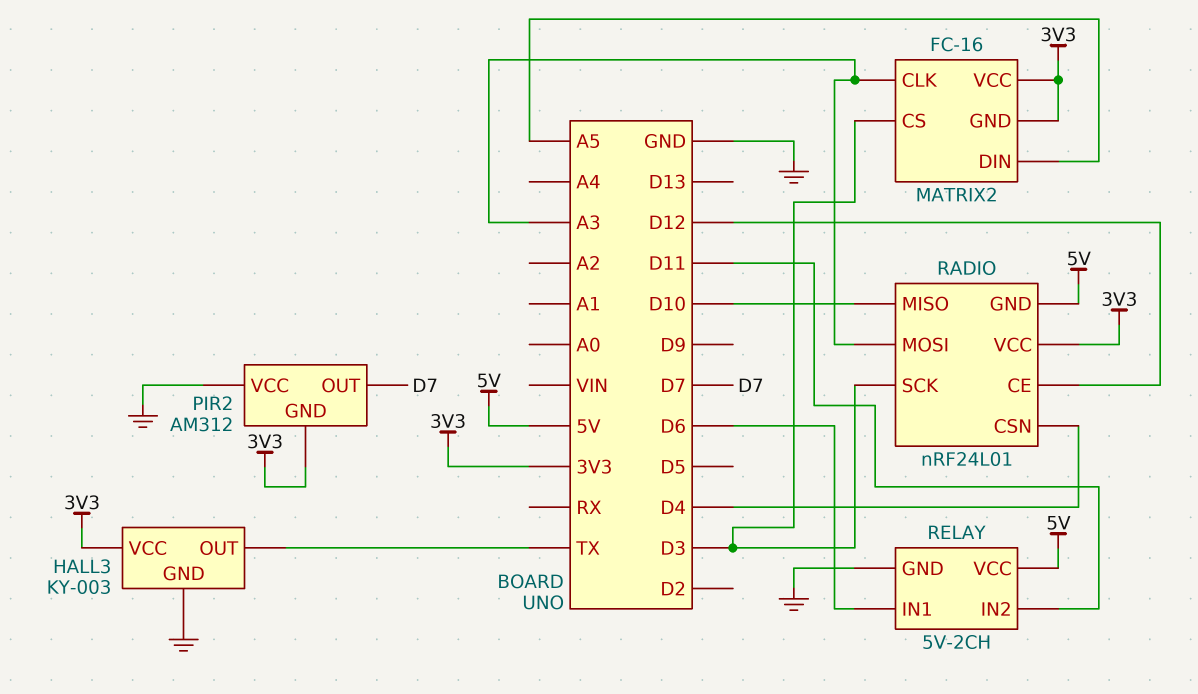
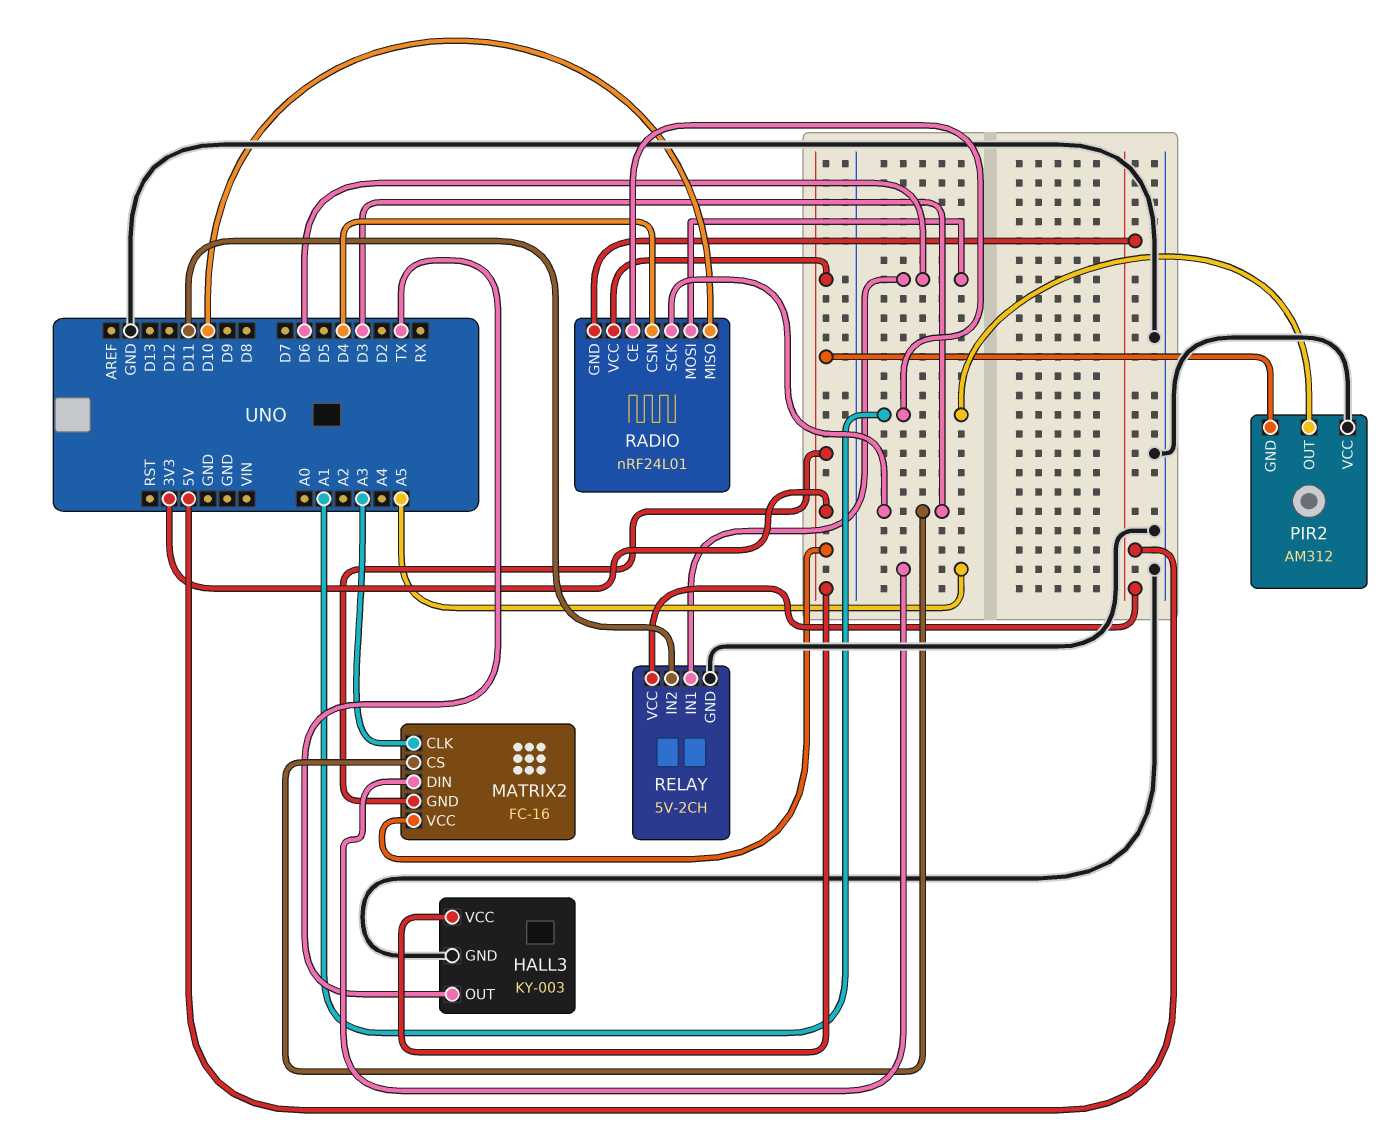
PIR2 pin OUT: D7 -> A1
RADIO pin CE: D12 -> A1
RADIO pin MOSI: A3 -> D6

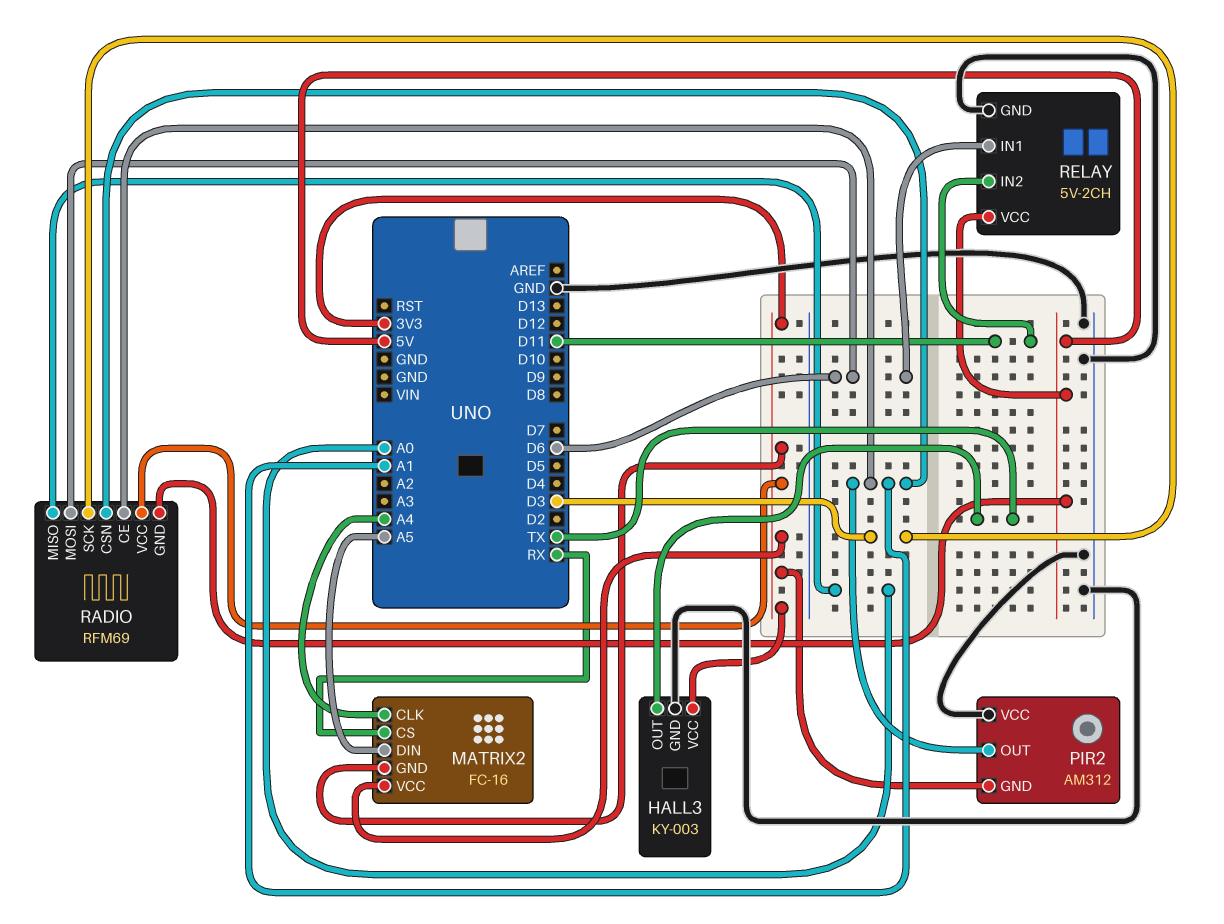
MATRIX2 pin CLK: A3 -> A4
MATRIX2 pin CS: D3 -> RX
RADIO: nRF24L01 -> RFM69
RADIO pin CSN: D4 -> A1
RADIO pin MISO: D10 -> A0

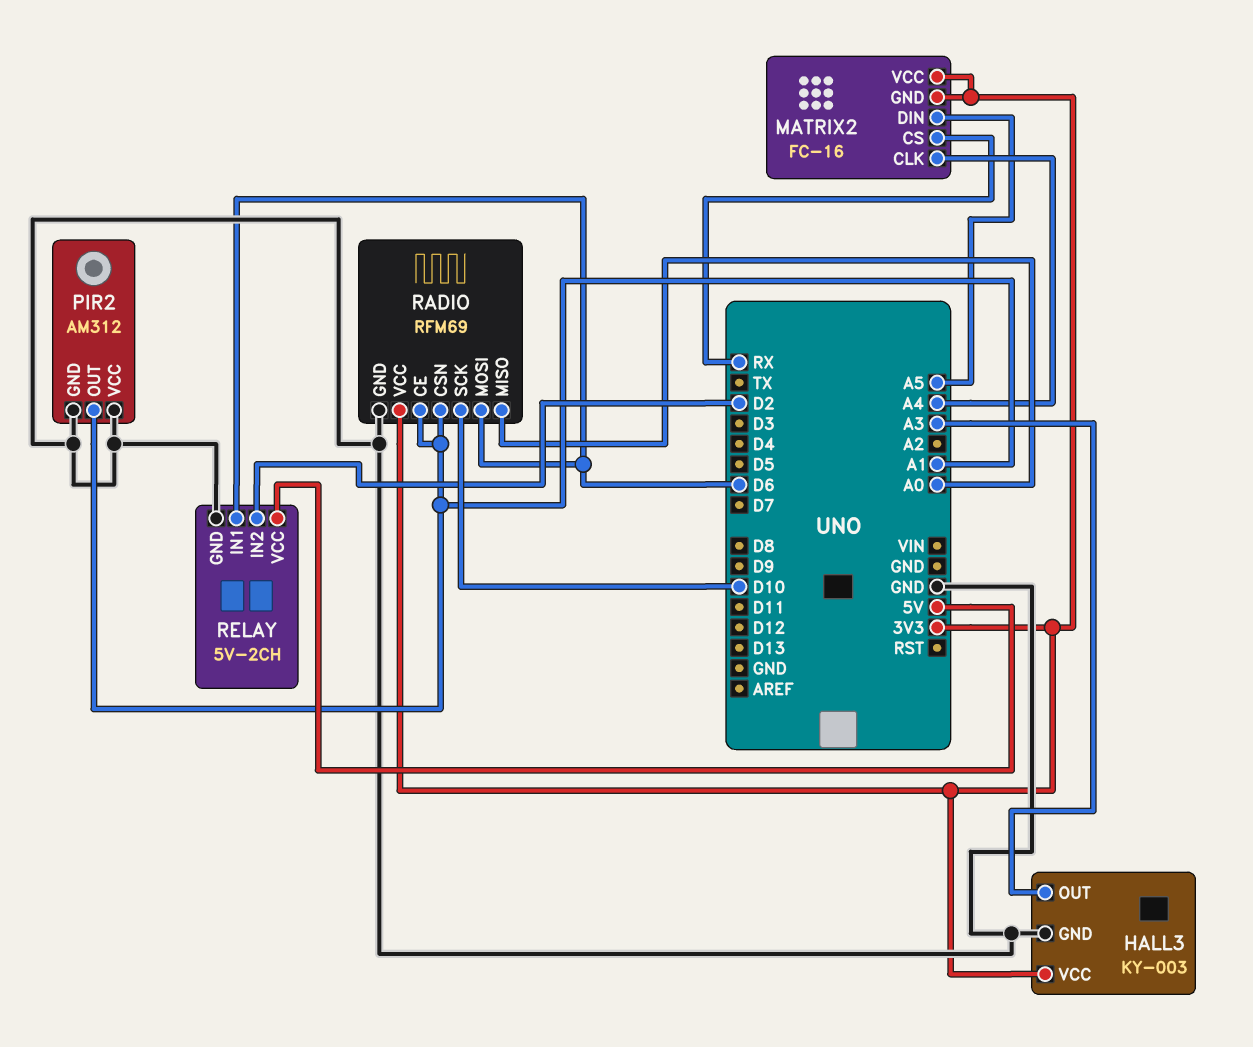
HALL3 pin OUT: TX -> A3
PIR2 pin GND: 3V3 -> GND
RADIO pin GND: 5V -> GND
RADIO pin SCK: D3 -> D10
RELAY pin IN2: D11 -> D2

